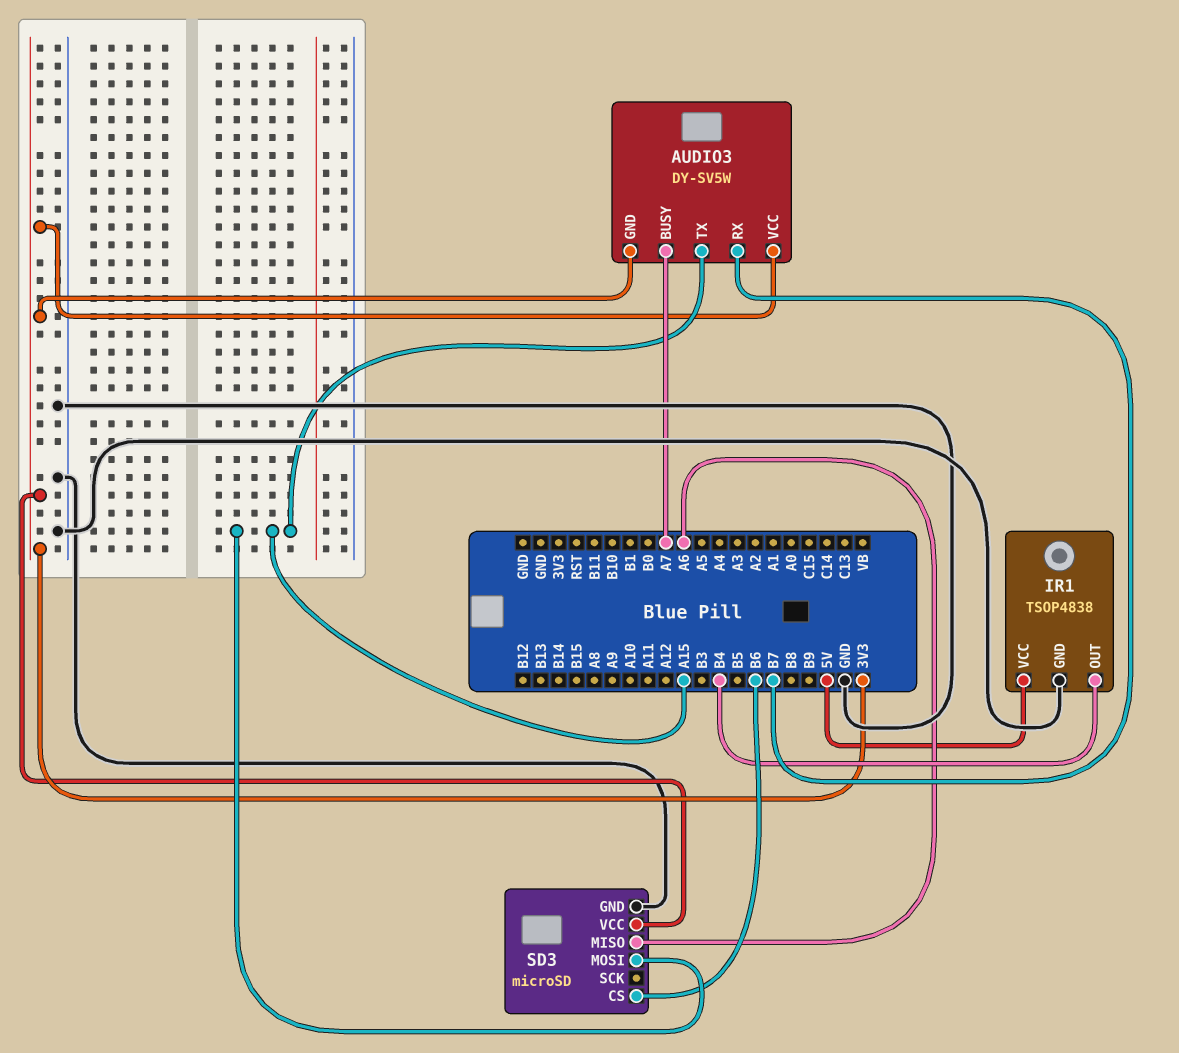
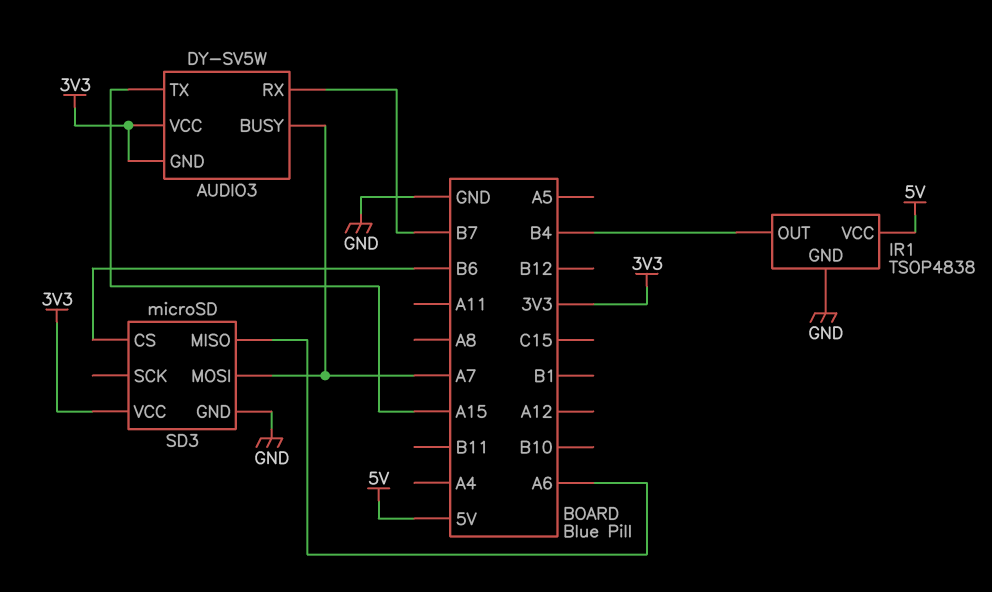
SD3 pin MOSI: A15 -> A7

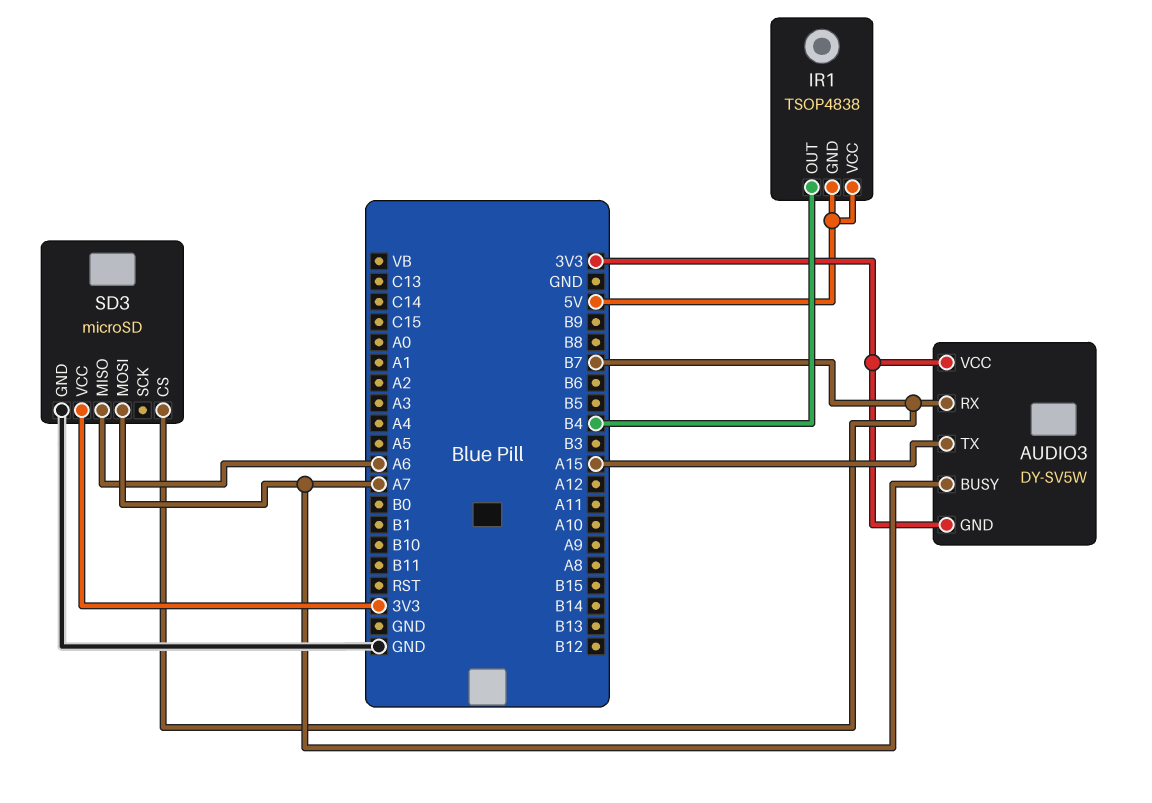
IR1 pin GND: GND -> 5V
SD3 pin CS: B6 -> B7

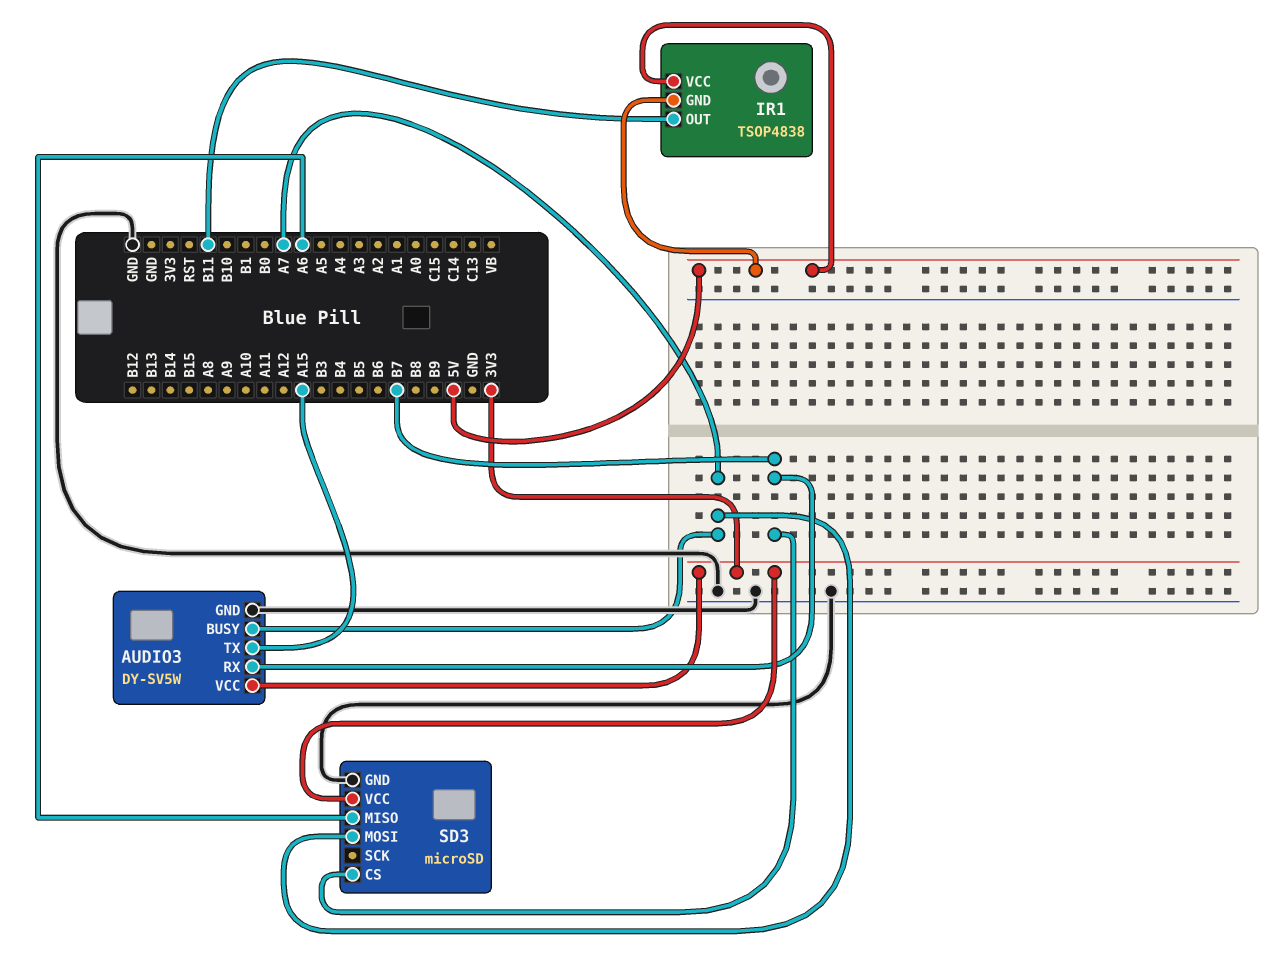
AUDIO3 pin GND: 3V3 -> GND
IR1 pin OUT: B4 -> B11

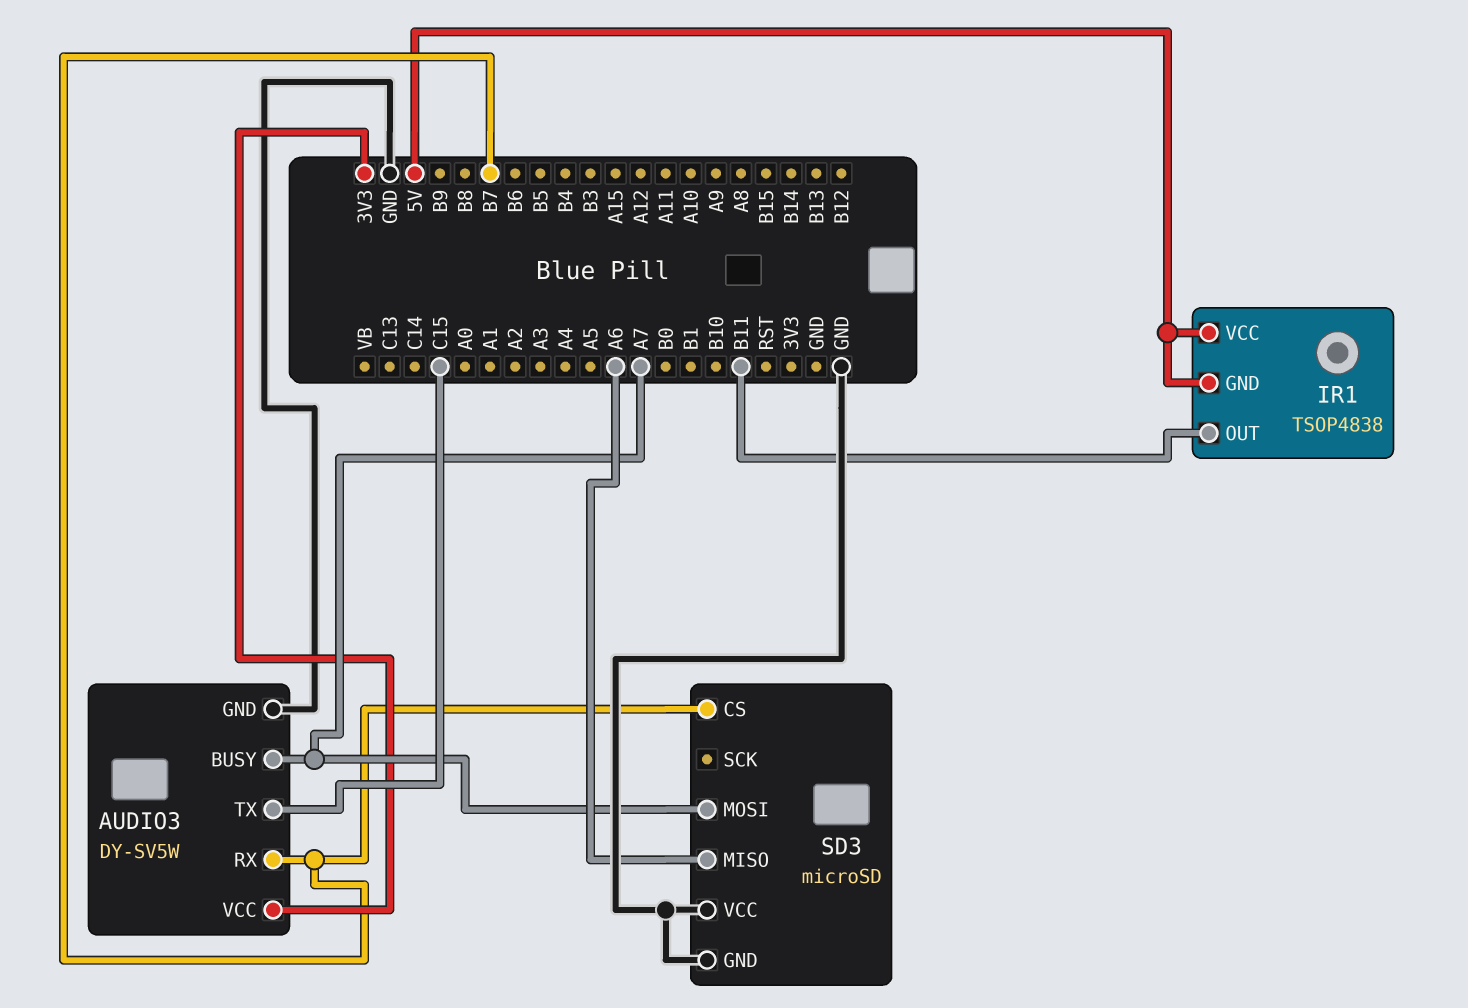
AUDIO3 pin TX: A15 -> C15
SD3 pin VCC: 3V3 -> GND

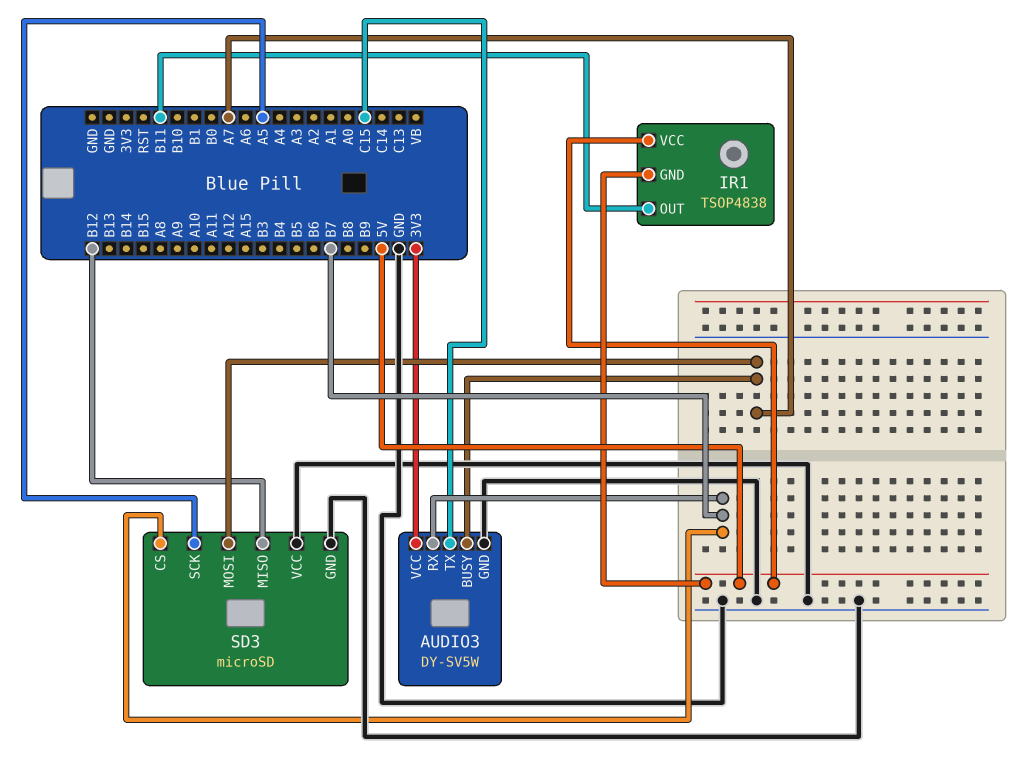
SD3 pin MISO: A6 -> B12
SD3 pin SCK: none -> A5

